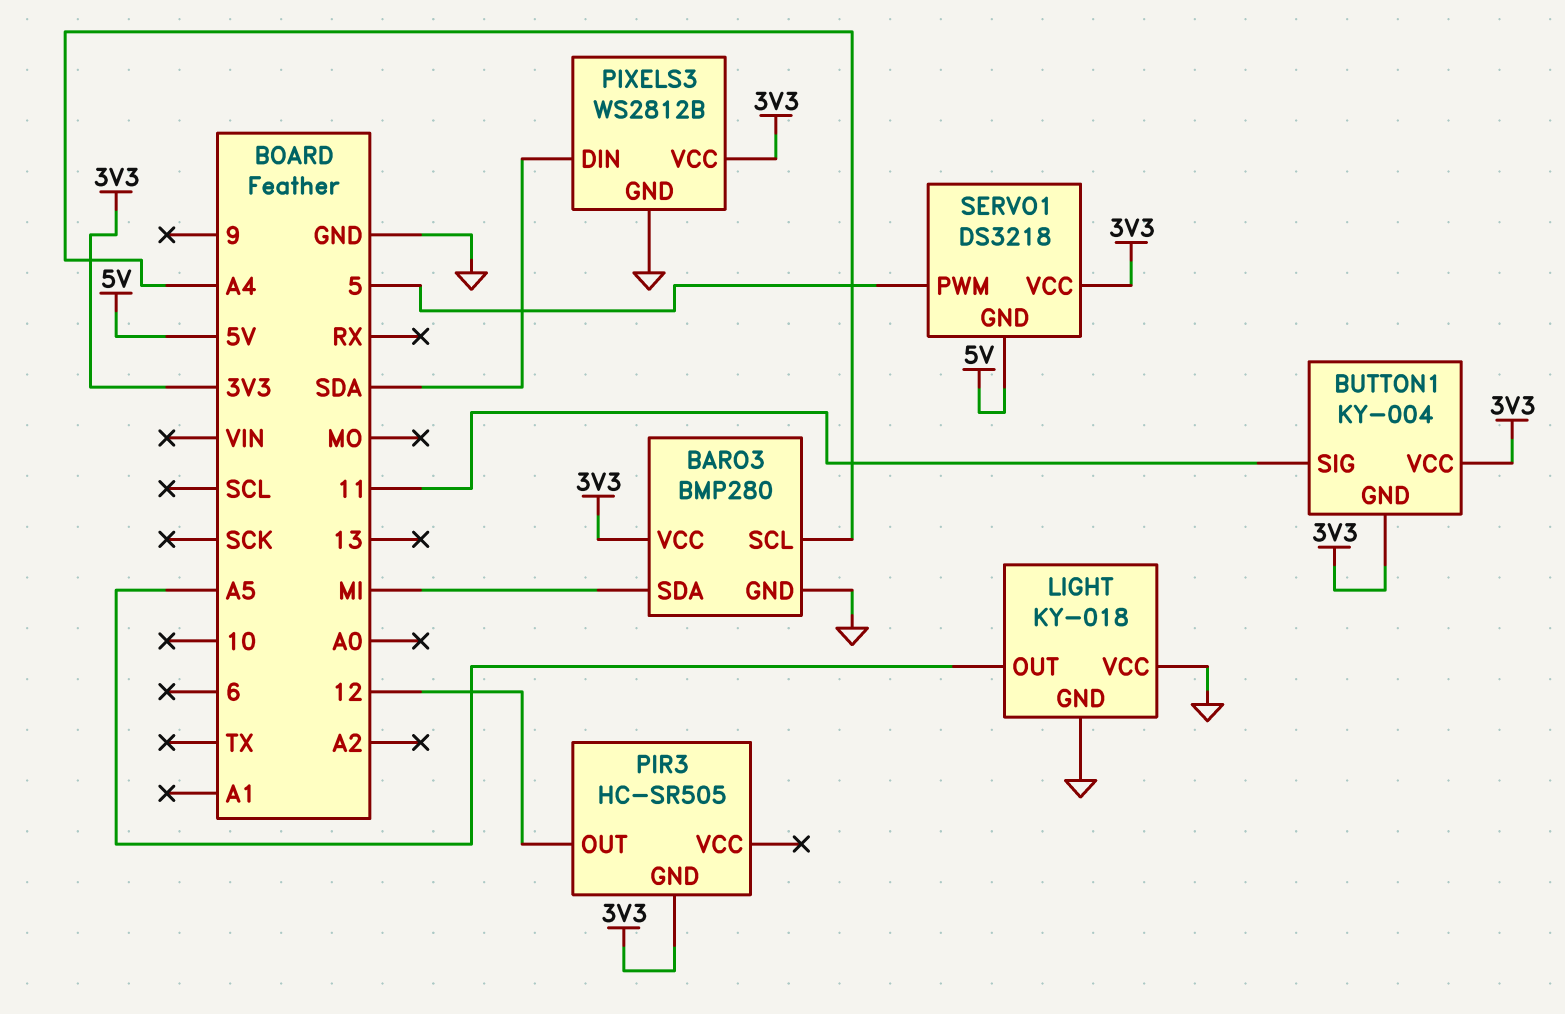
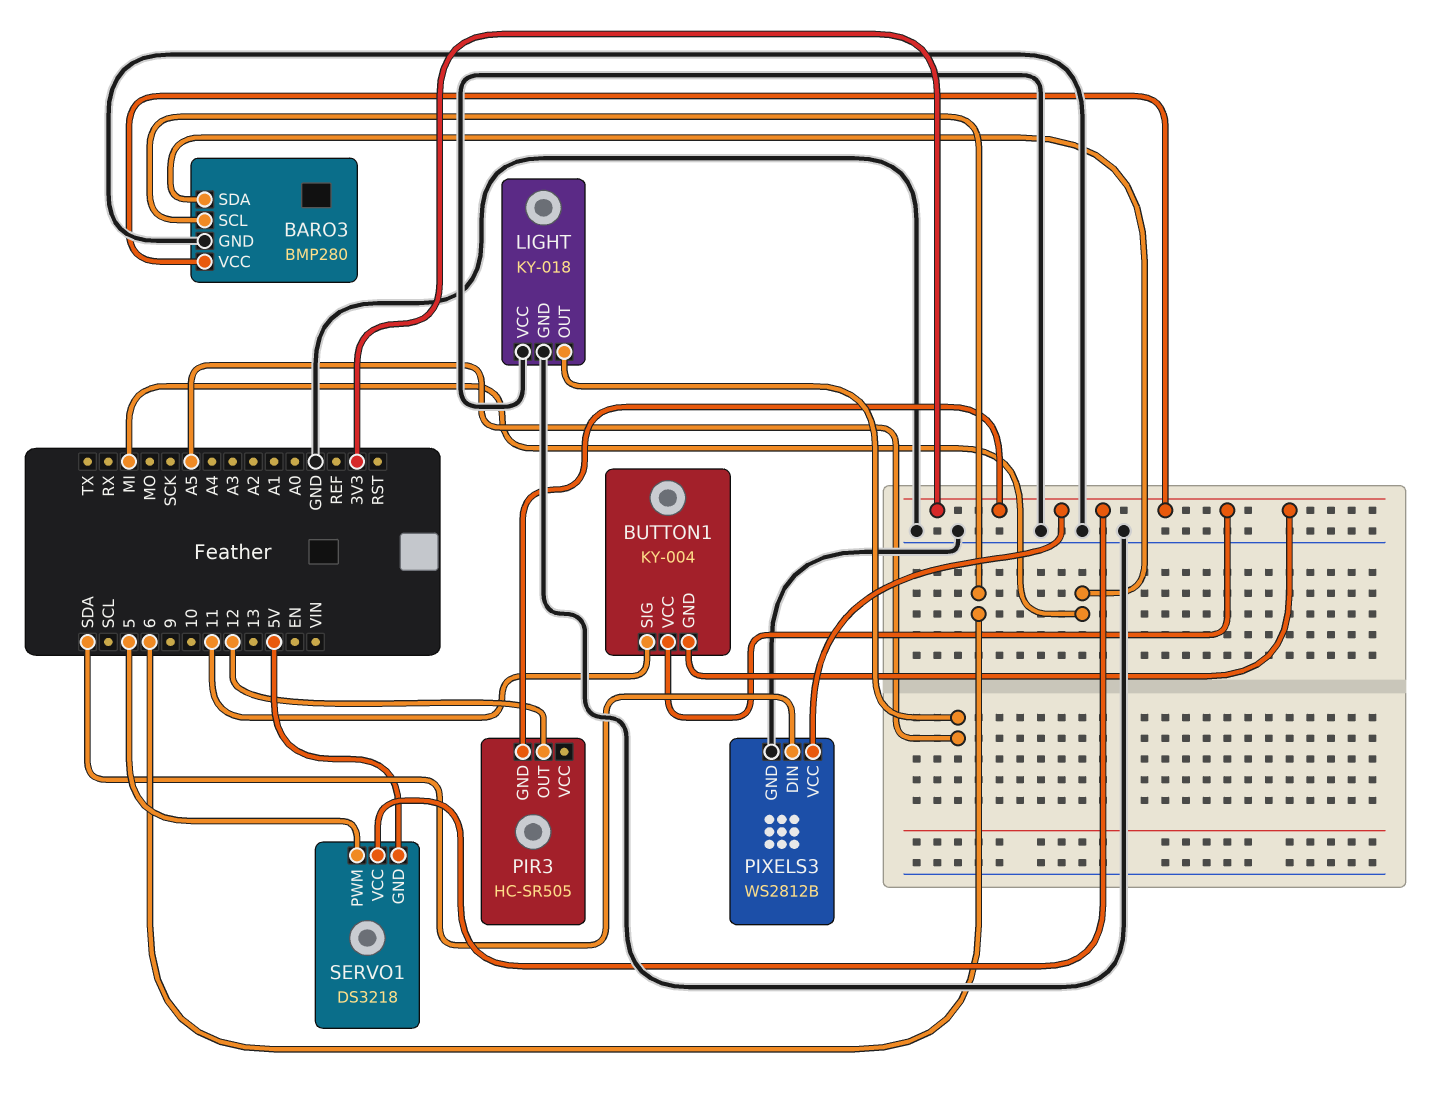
BARO3 pin SCL: A4 -> 6

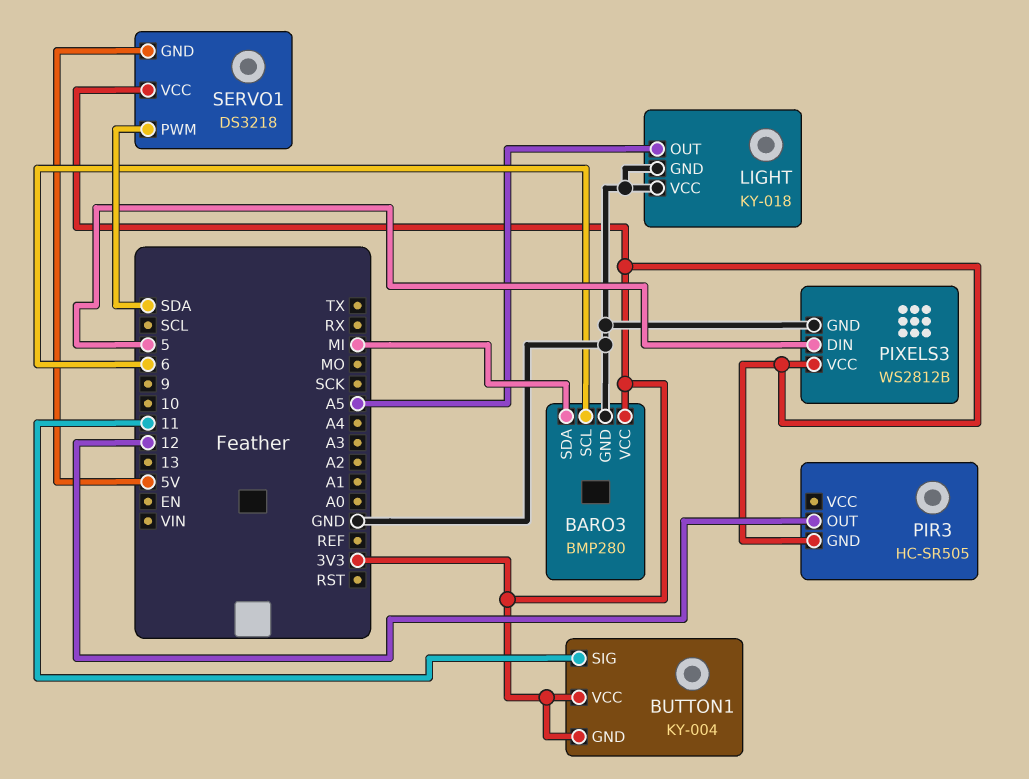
PIXELS3 pin DIN: SDA -> 5
SERVO1 pin PWM: 5 -> SDA

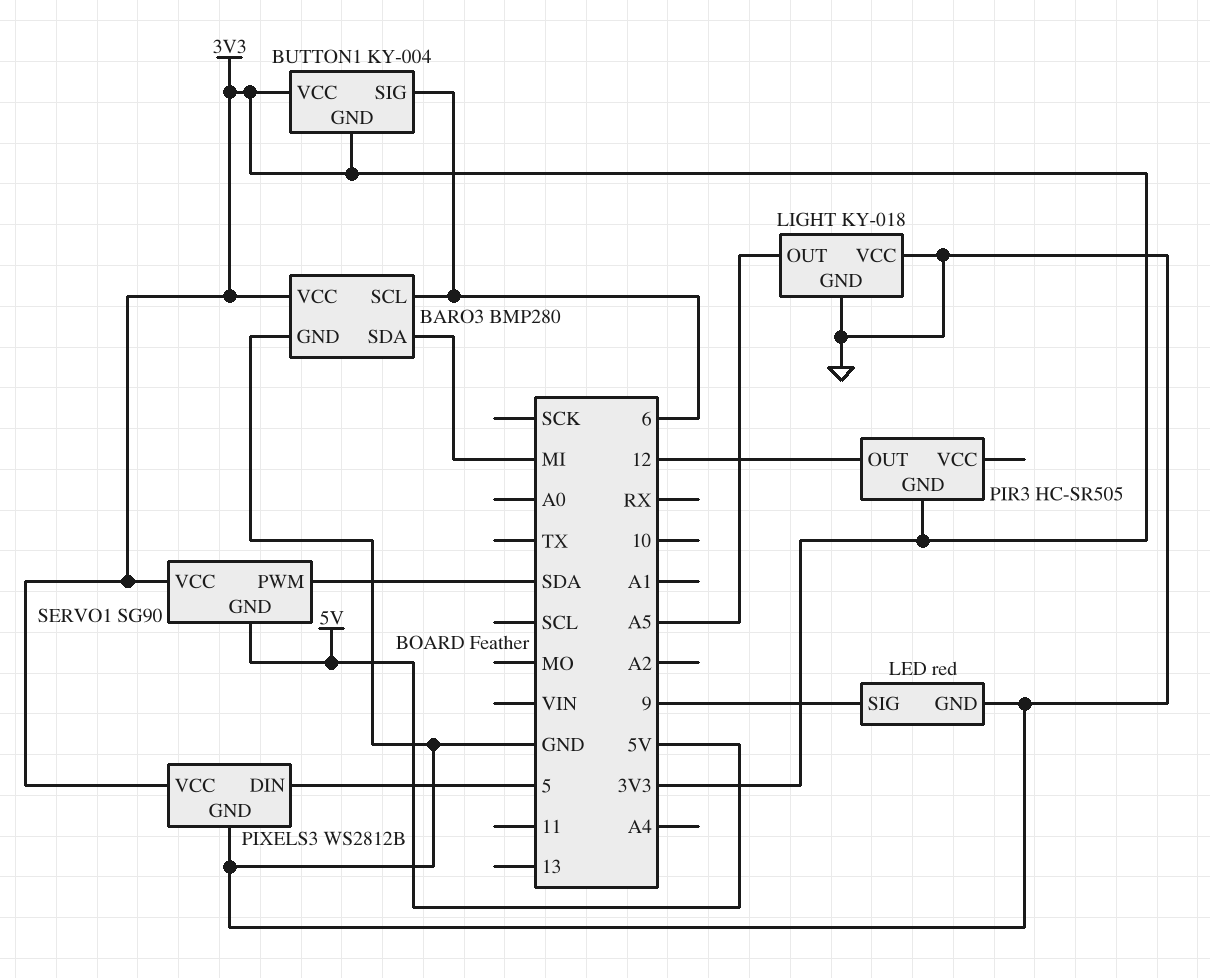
BUTTON1 pin SIG: 11 -> 6
LED: none -> red
LED pin GND: none -> GND
LED pin SIG: none -> 9
SERVO1: DS3218 -> SG90

